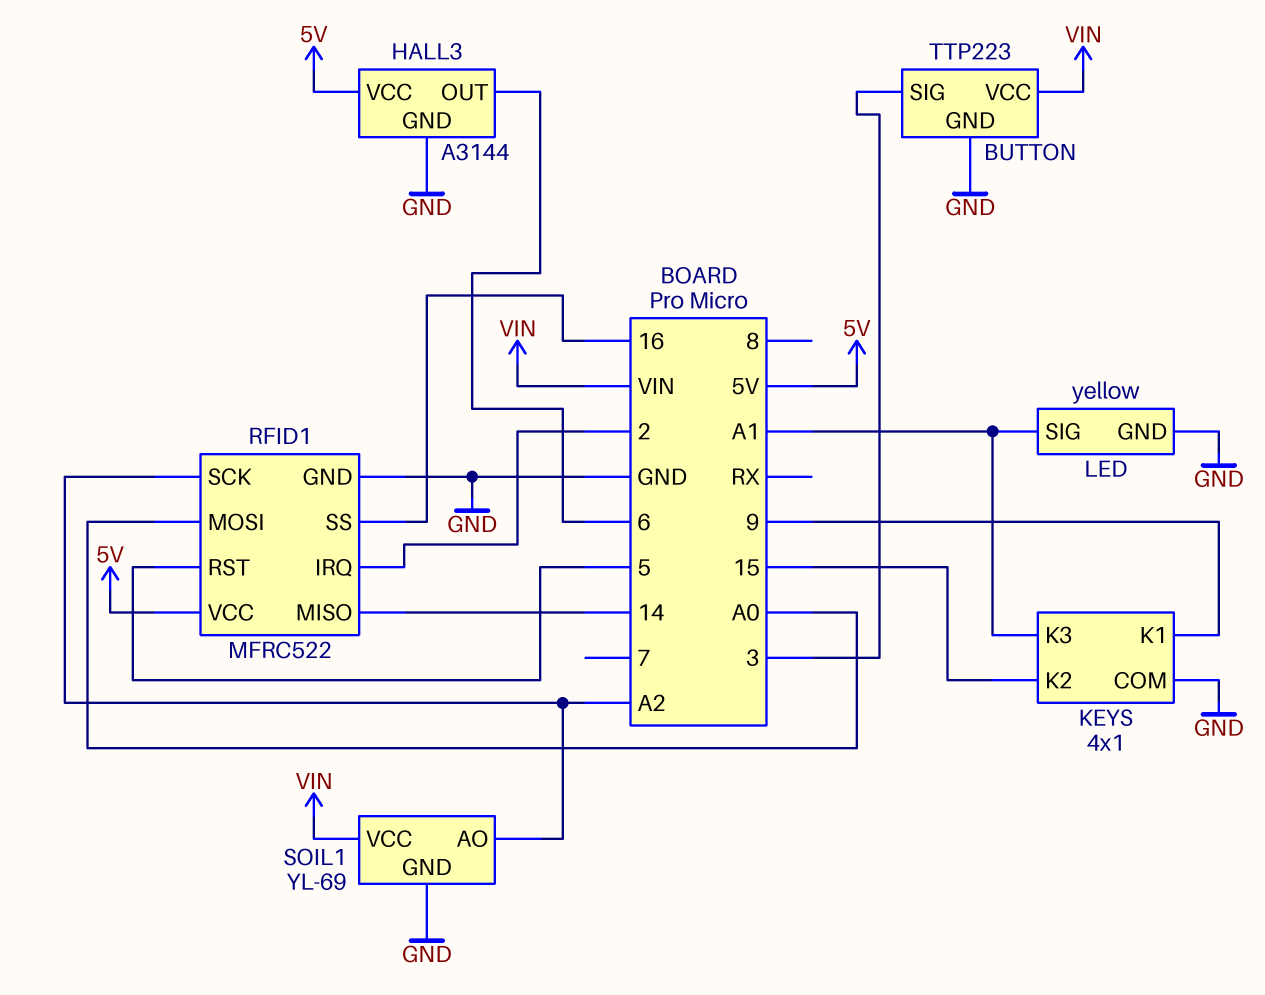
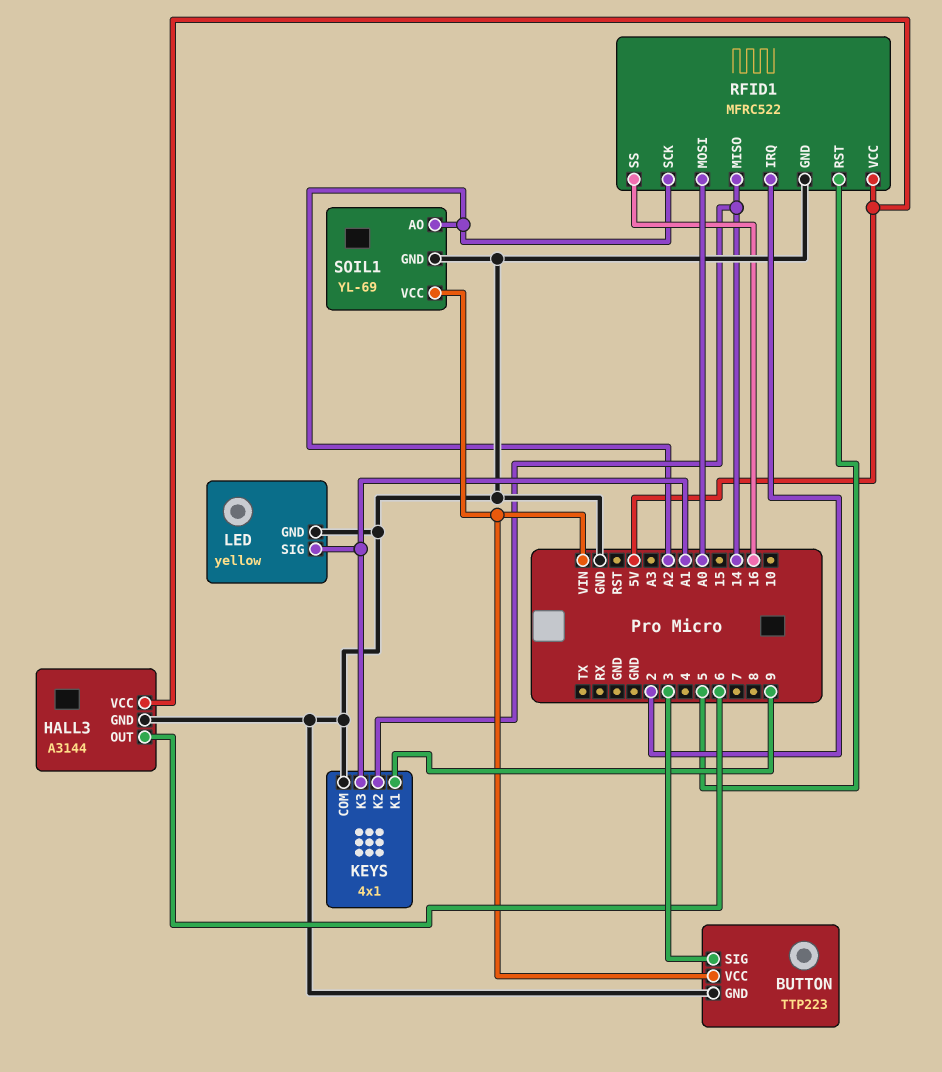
KEYS pin K2: 15 -> 14

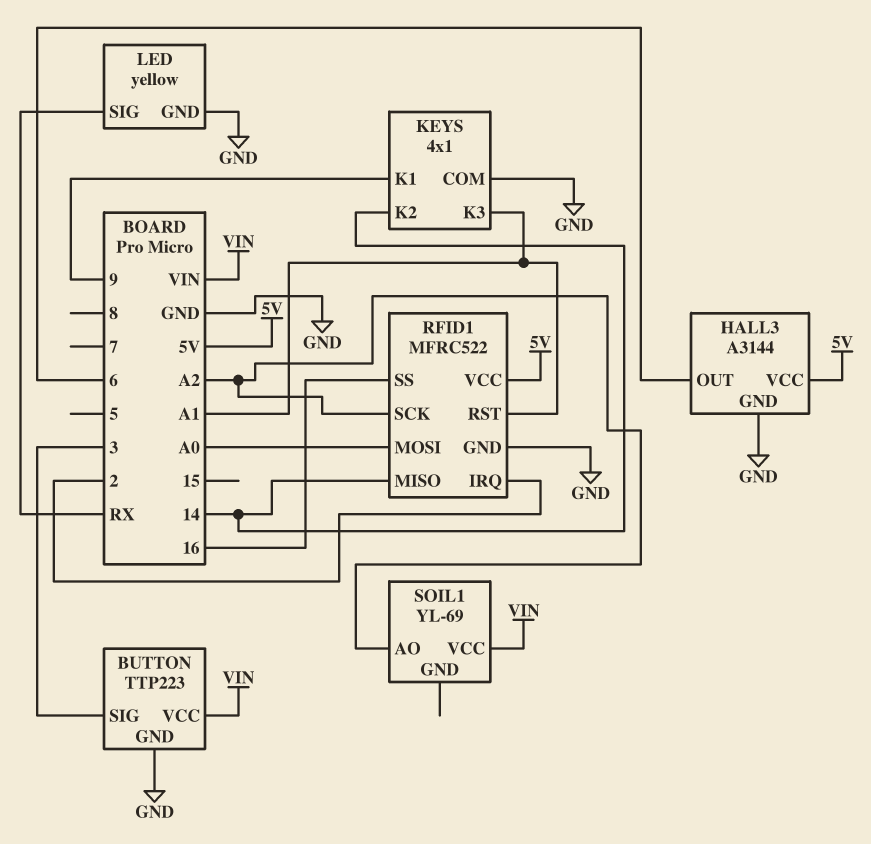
LED pin SIG: A1 -> RX
RFID1 pin RST: 5 -> A1
SOIL1 pin GND: GND -> none

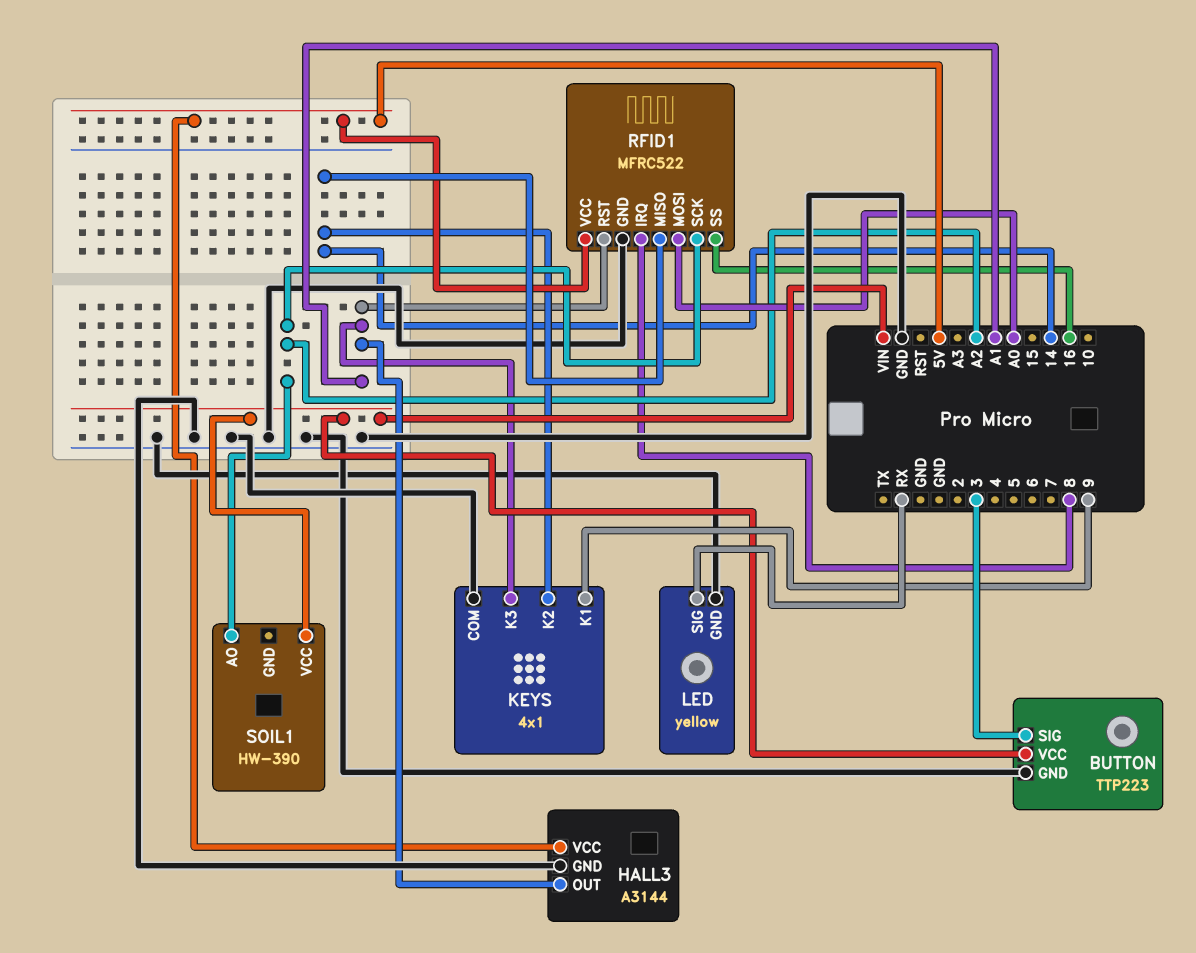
HALL3 pin OUT: 6 -> A1
RFID1 pin IRQ: 2 -> 8
SOIL1: YL-69 -> HW-390

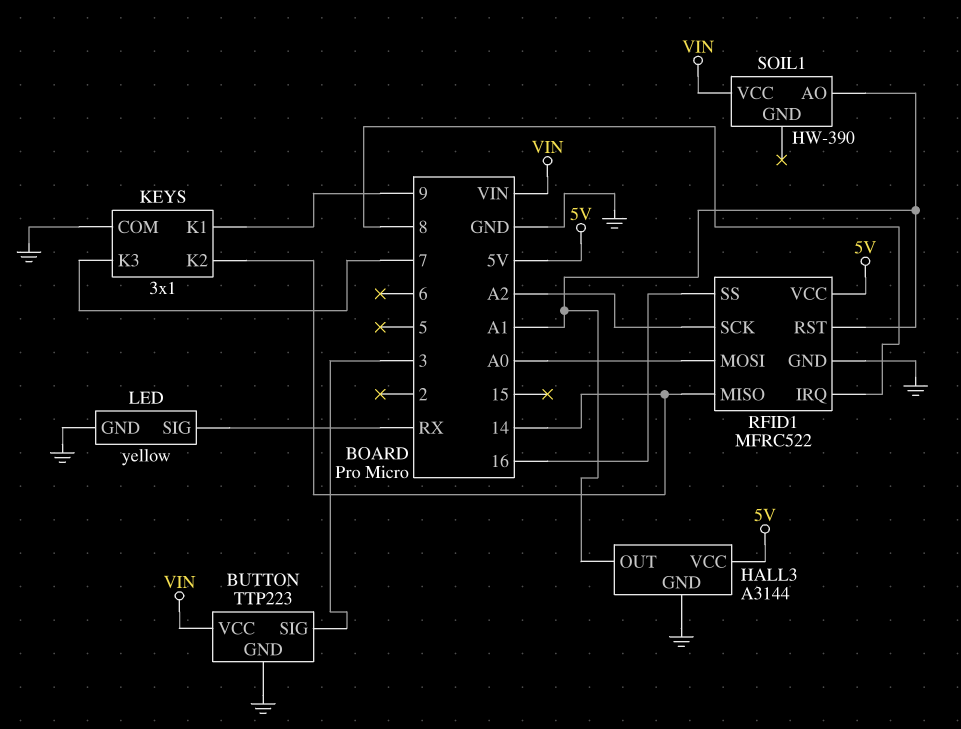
KEYS: 4x1 -> 3x1
KEYS pin K3: A1 -> 7
SOIL1 pin AO: A2 -> A1

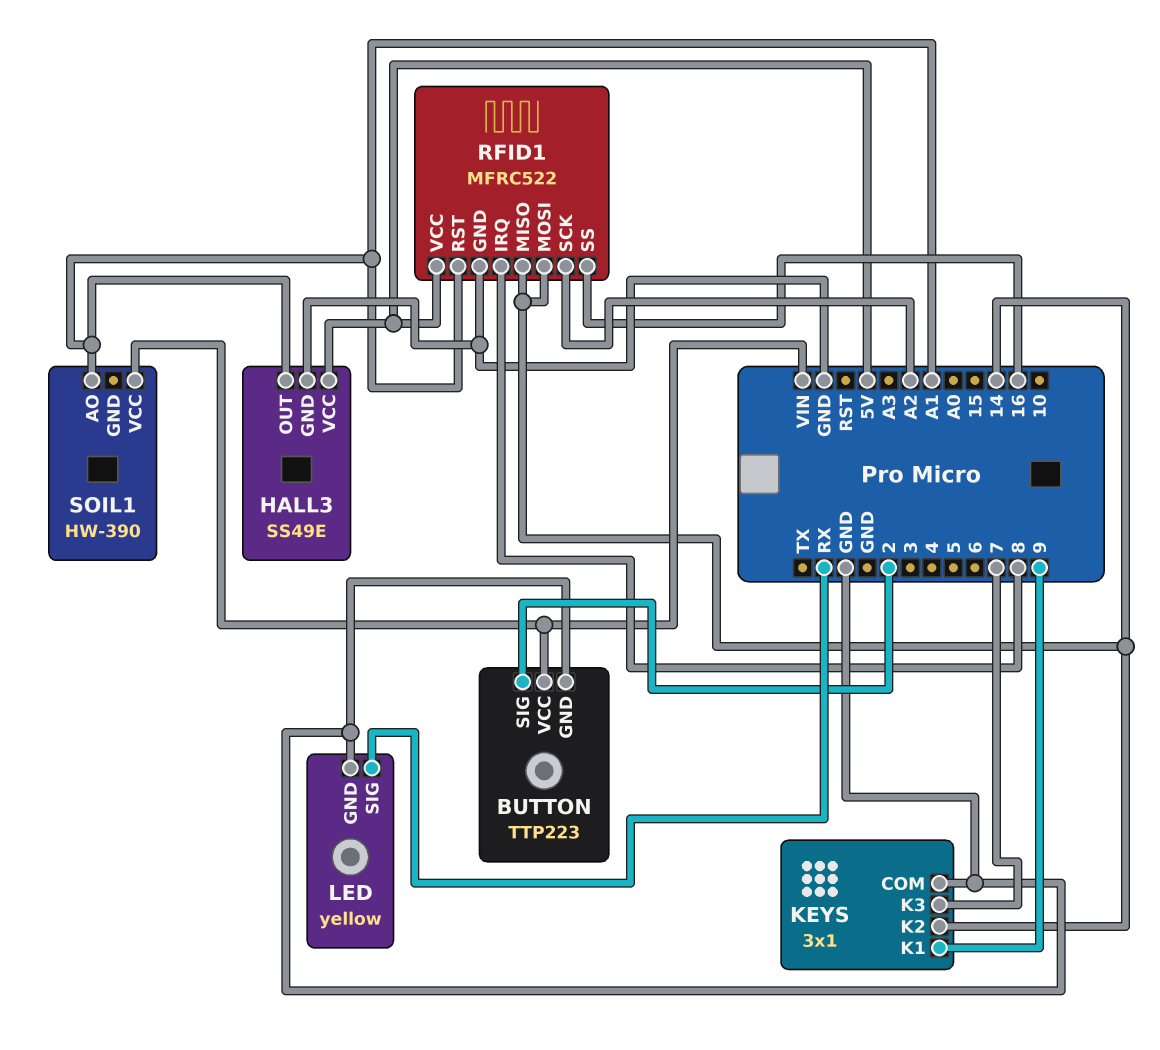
BUTTON pin SIG: 3 -> 2
HALL3: A3144 -> SS49E
RFID1 pin MOSI: A0 -> 14

